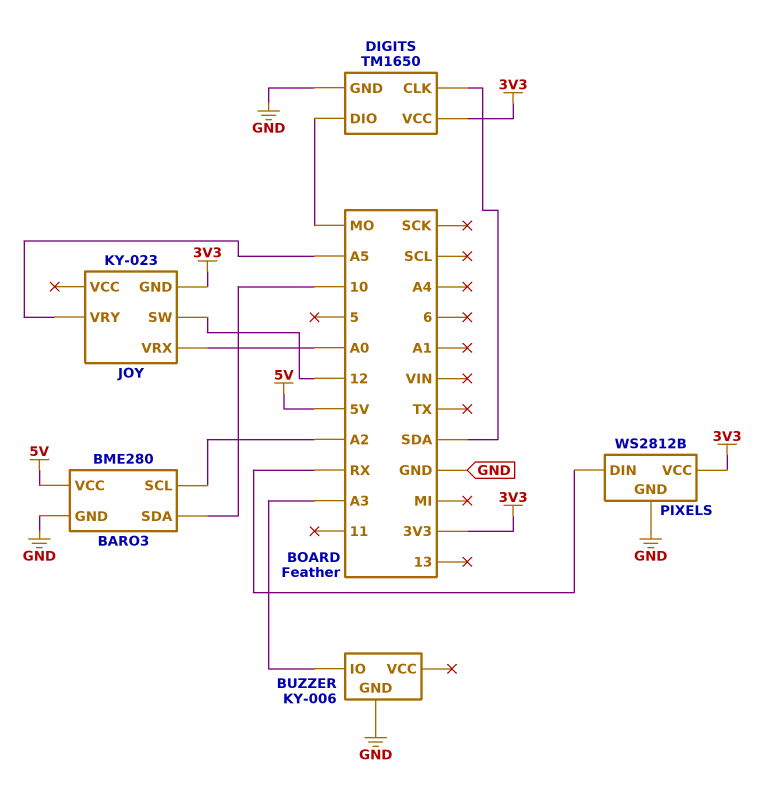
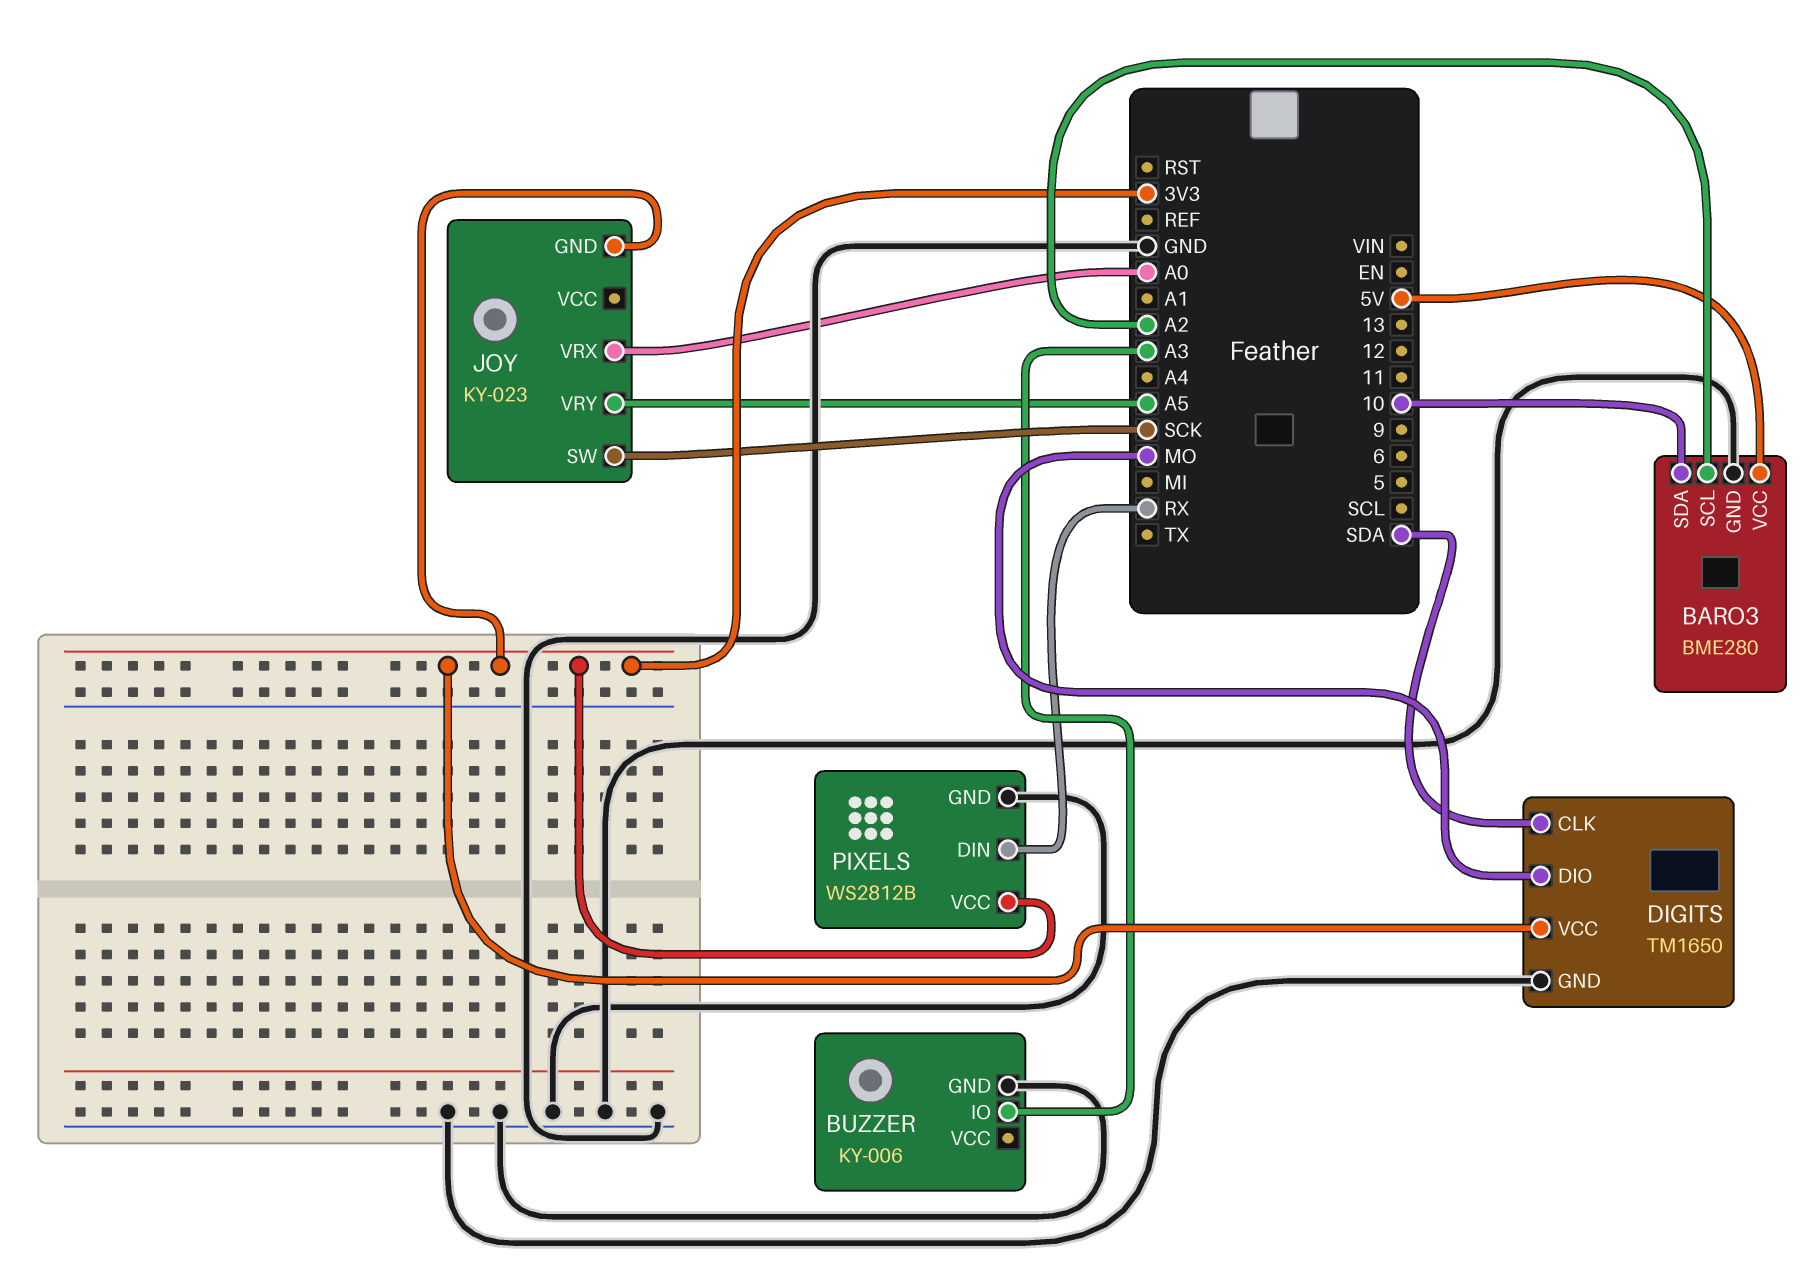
JOY pin SW: 12 -> SCK

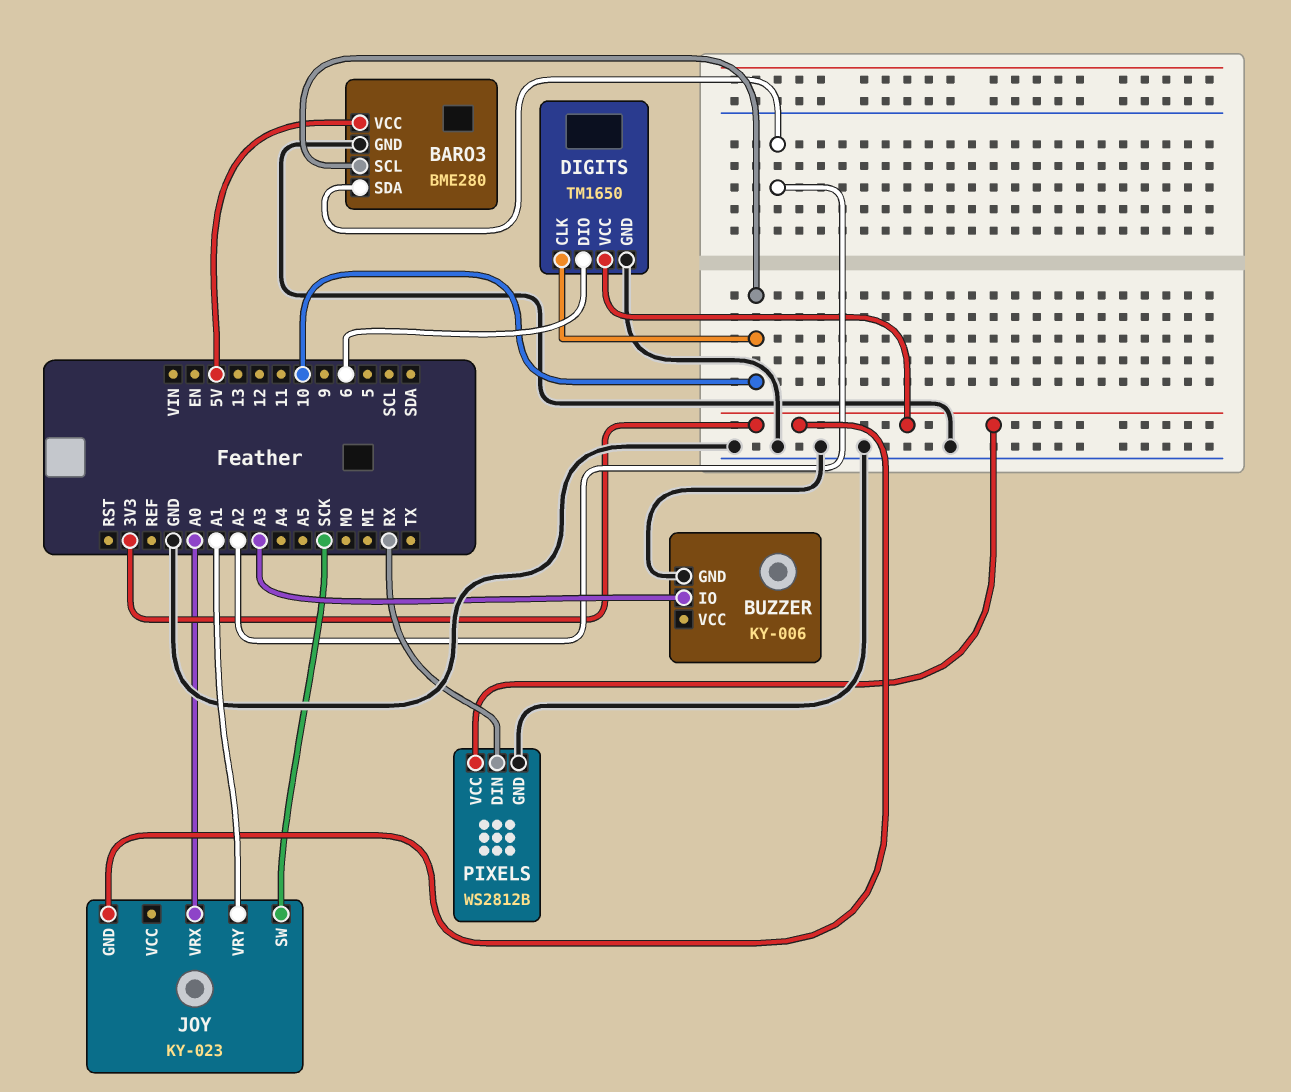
BARO3 pin SCL: A2 -> 10
BARO3 pin SDA: 10 -> A2
DIGITS pin CLK: SDA -> 10
DIGITS pin DIO: MO -> 6
JOY pin VRY: A5 -> A1

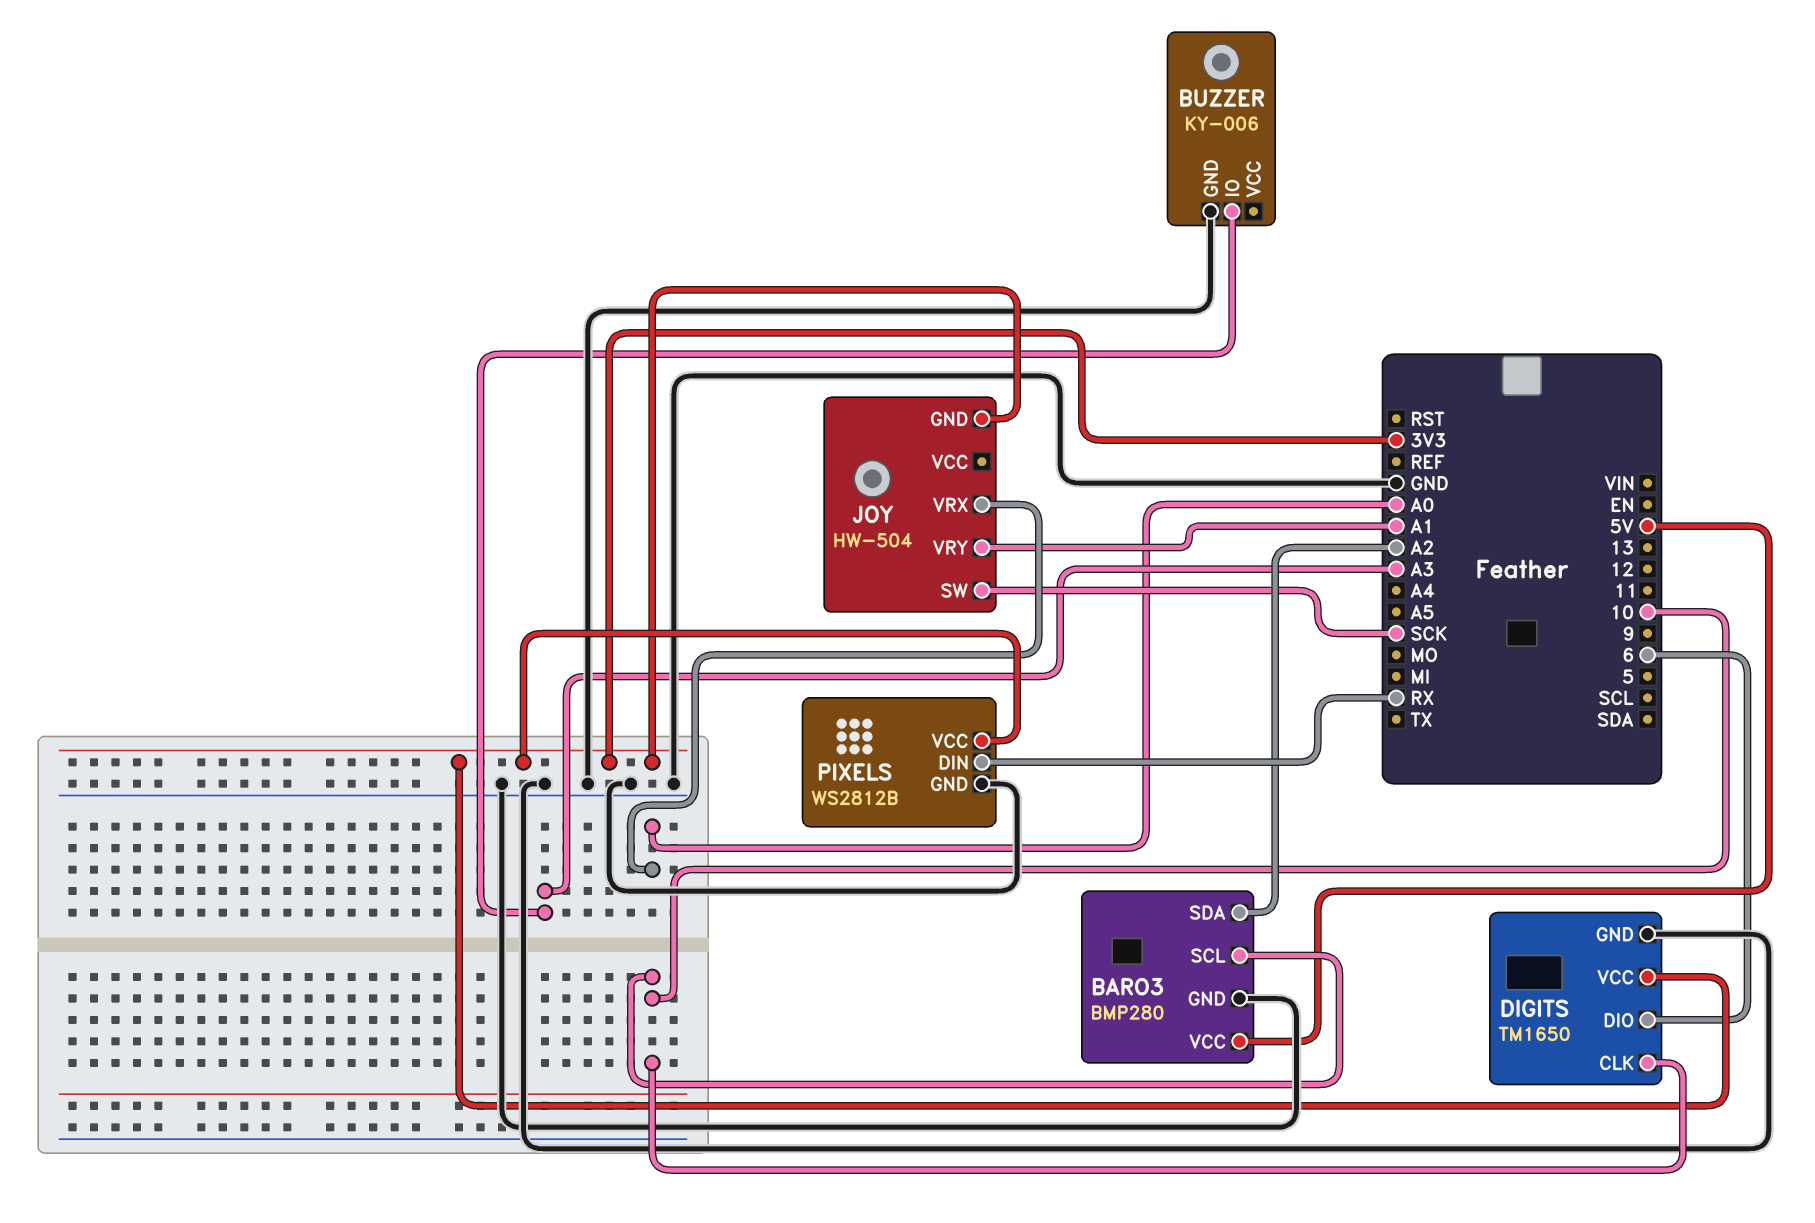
BARO3: BME280 -> BMP280
JOY: KY-023 -> HW-504

